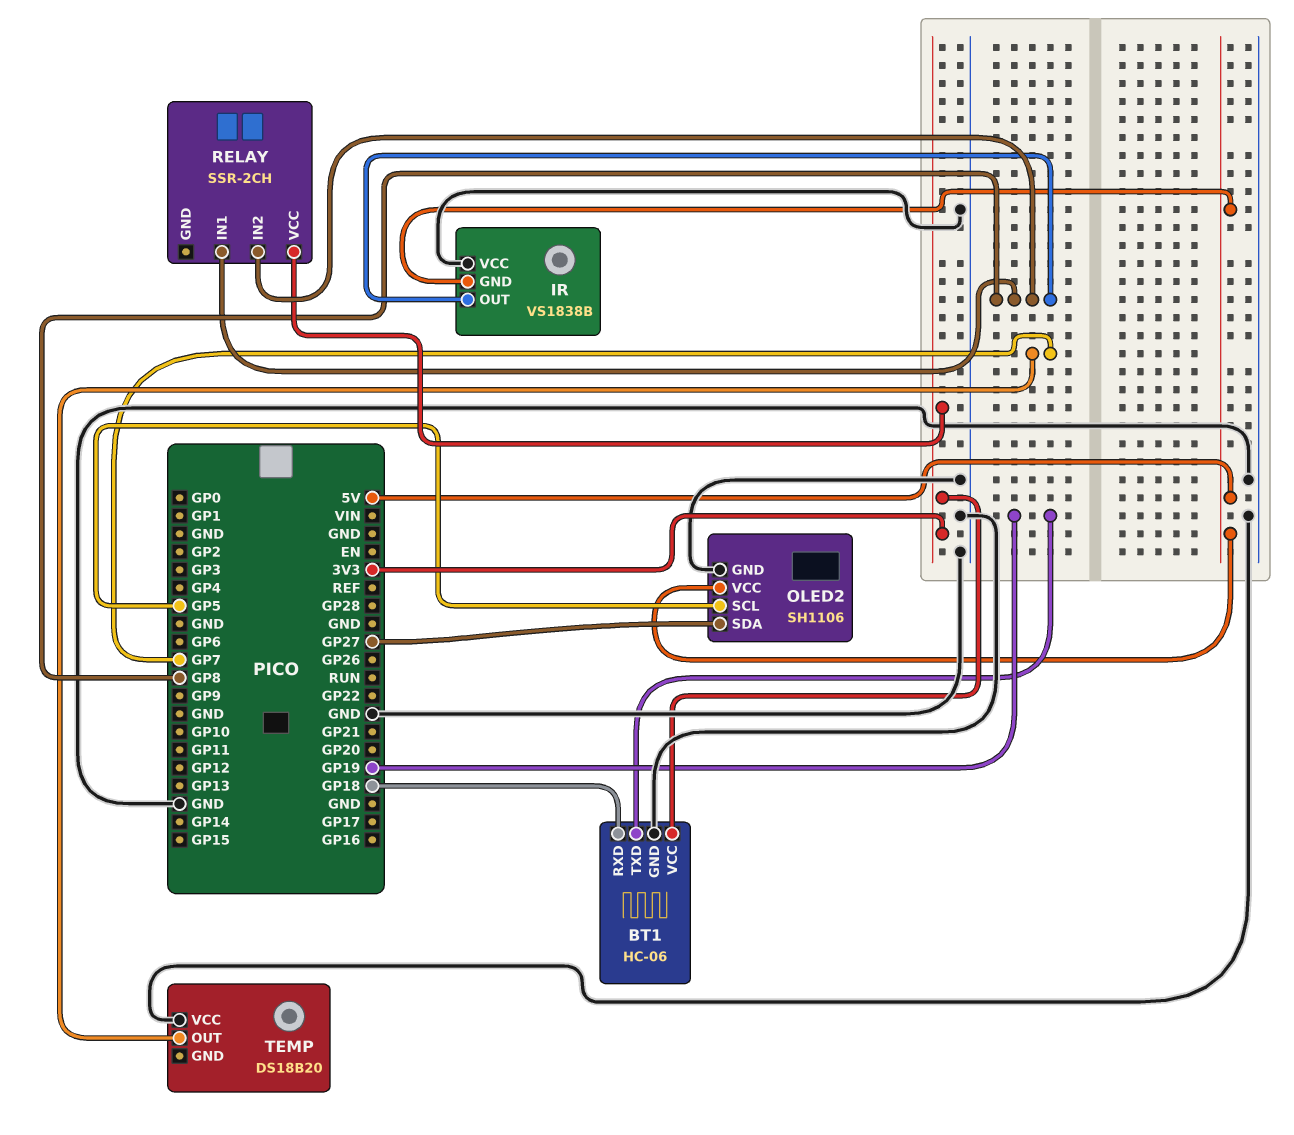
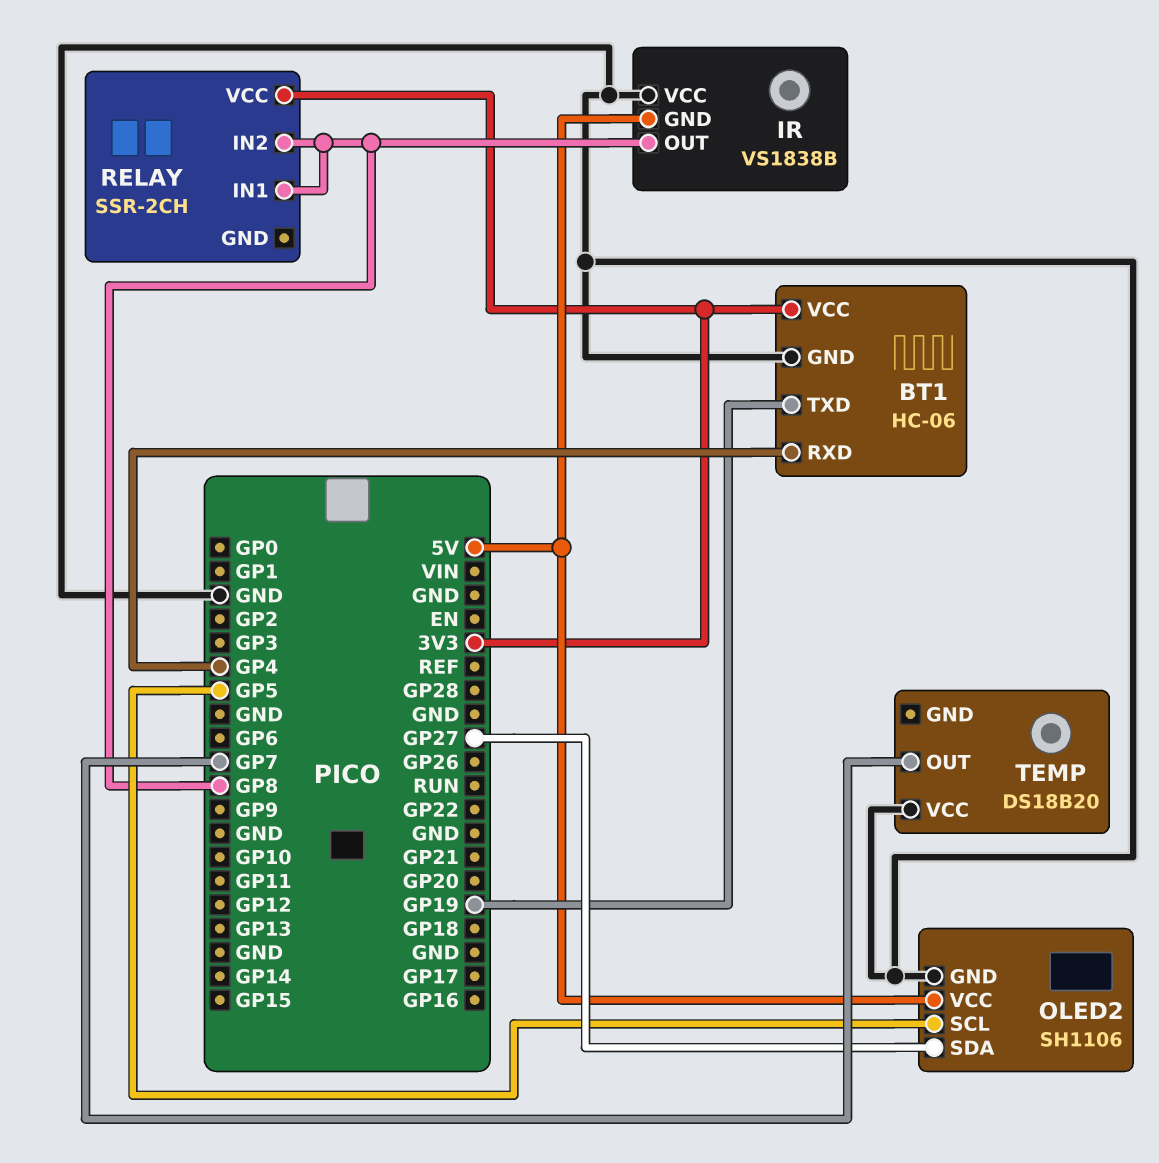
BT1 pin RXD: GP18 -> GP4

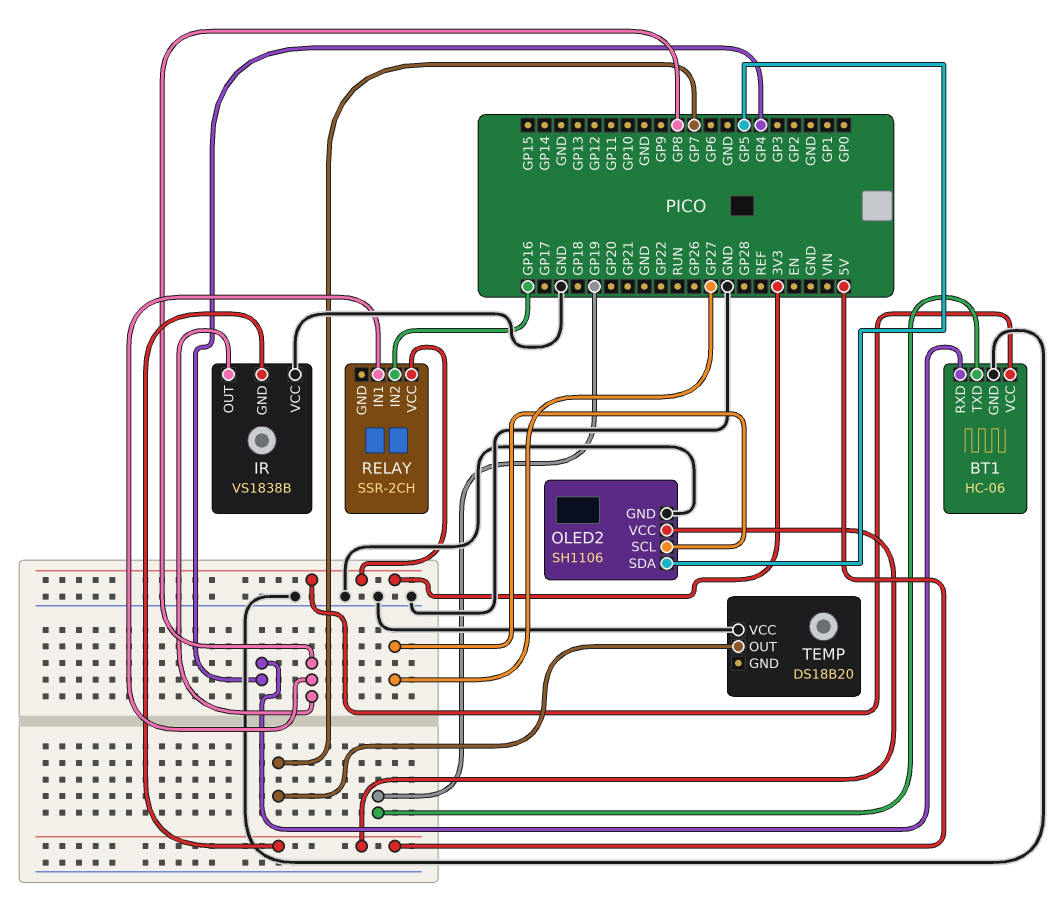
OLED2 pin SCL: GP5 -> GP27
OLED2 pin SDA: GP27 -> GP5
RELAY pin IN2: GP8 -> GP16

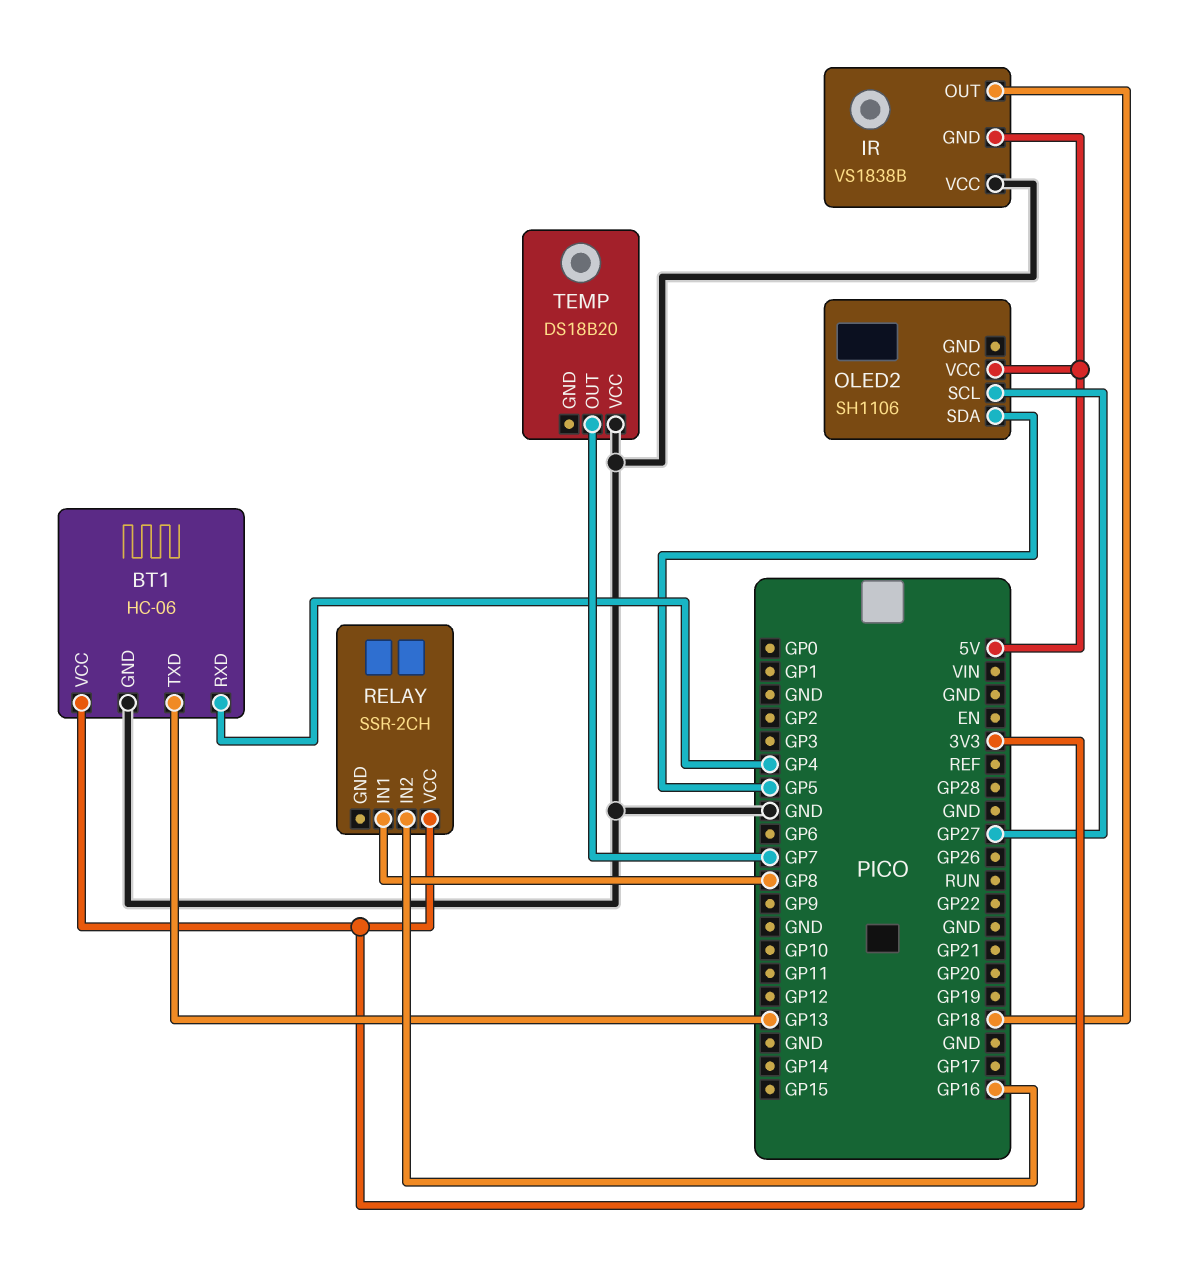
BT1 pin TXD: GP19 -> GP13
IR pin OUT: GP8 -> GP18
OLED2 pin GND: GND -> none

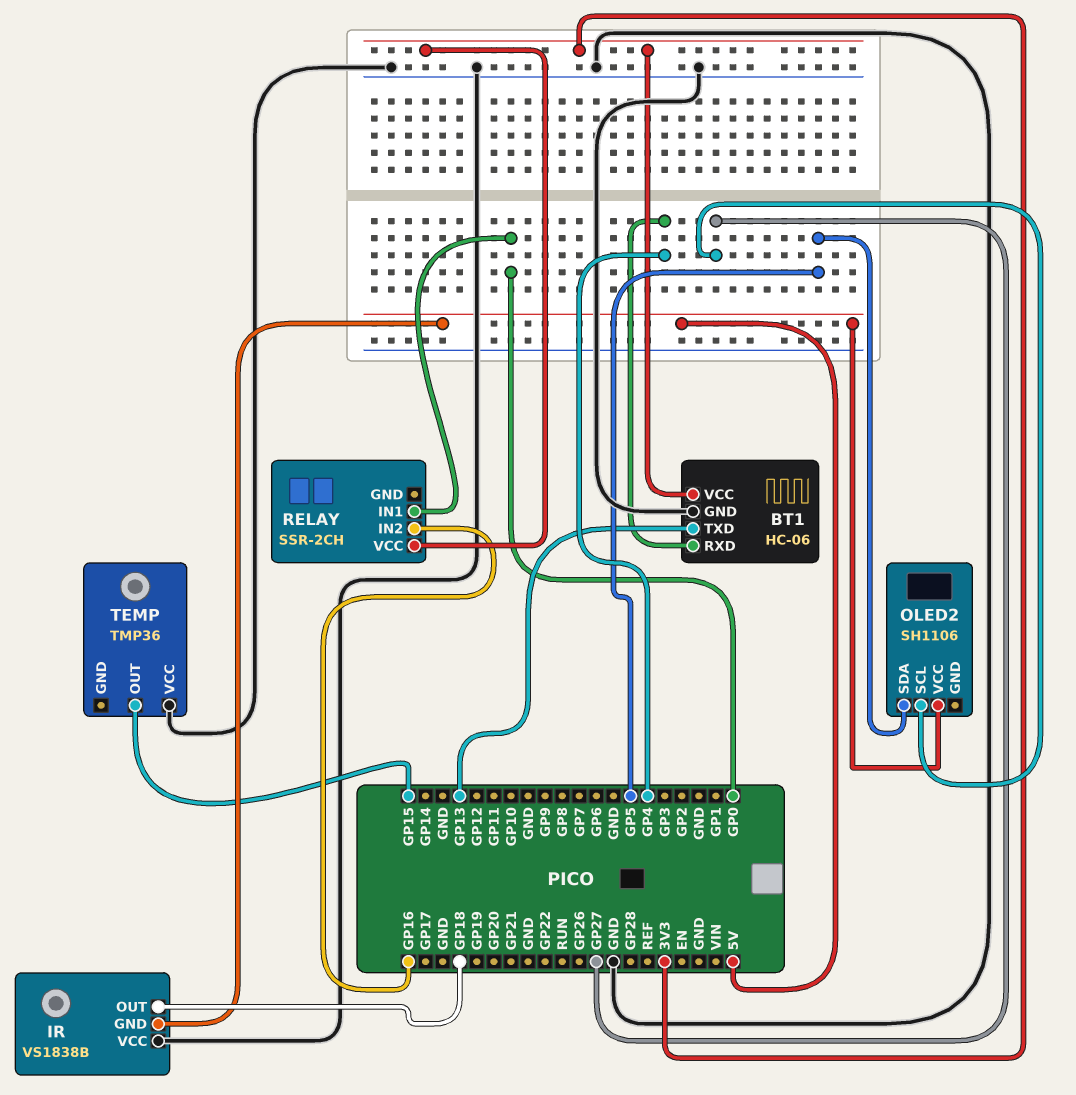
RELAY pin IN1: GP8 -> GP0
TEMP: DS18B20 -> TMP36
TEMP pin OUT: GP7 -> GP15

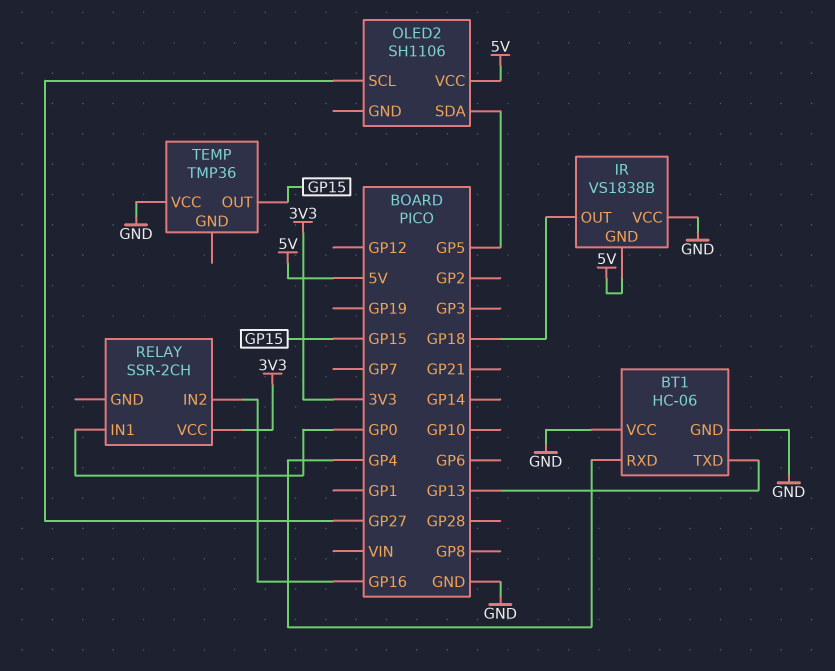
BT1 pin VCC: 3V3 -> GND

